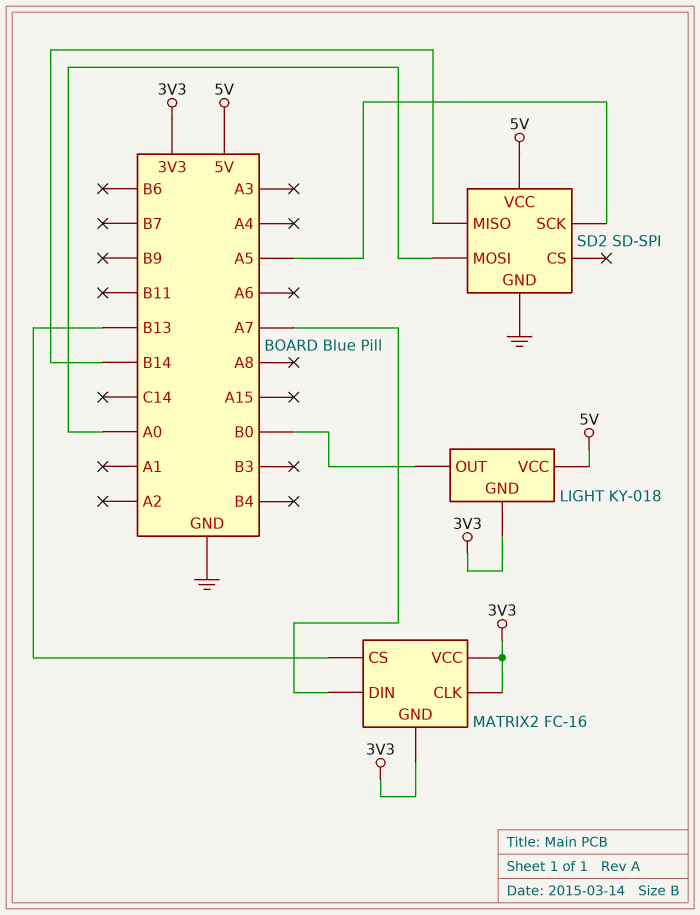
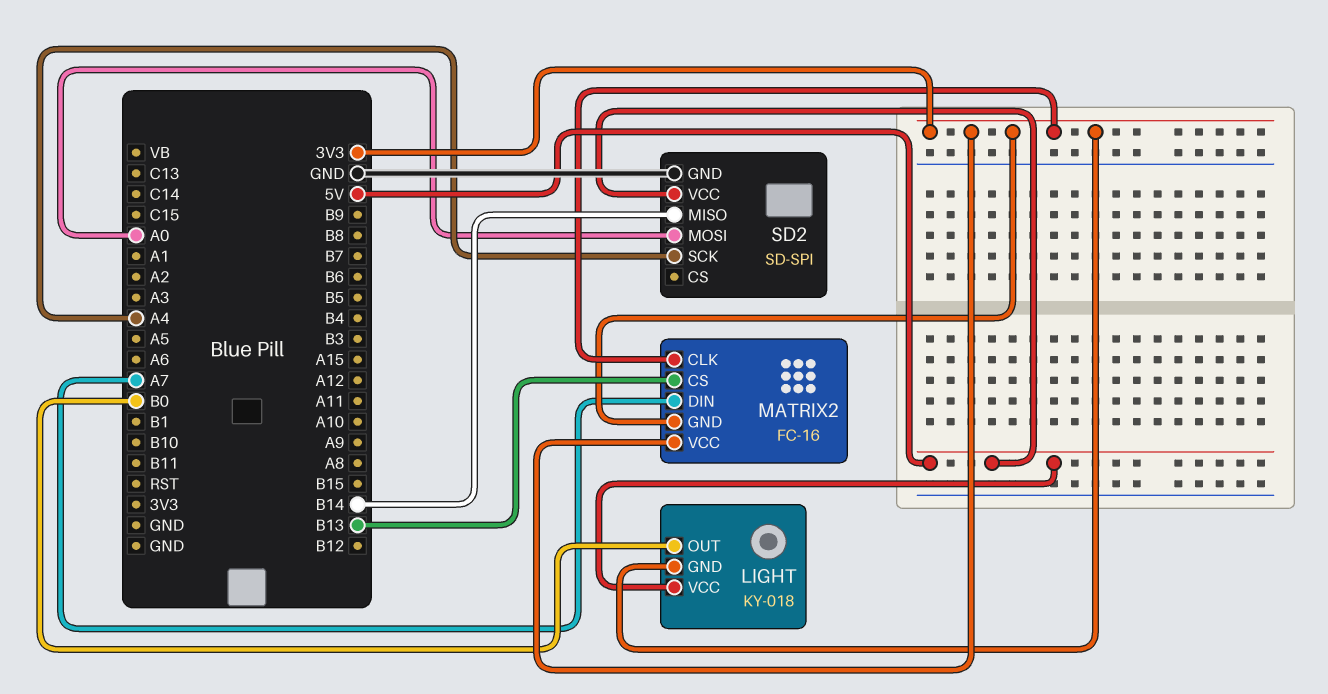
SD2 pin SCK: A5 -> A4

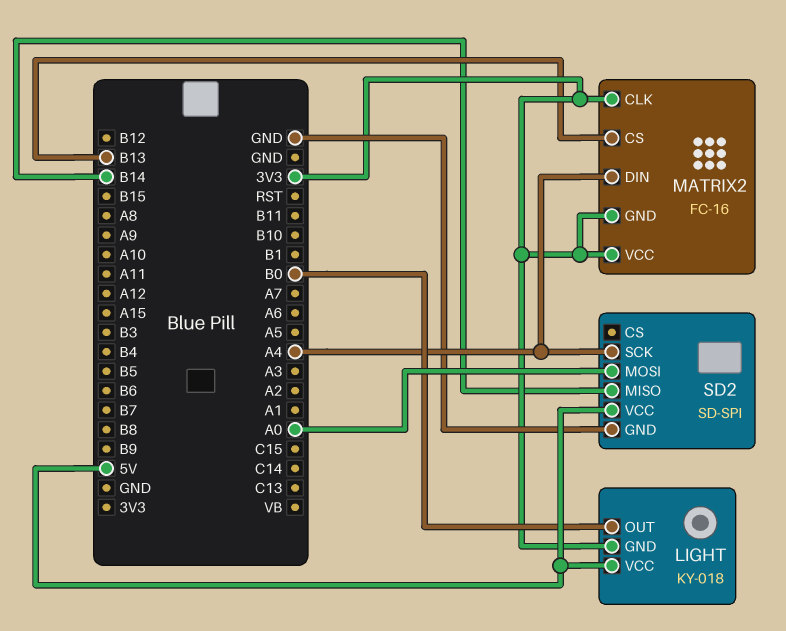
MATRIX2 pin DIN: A7 -> A4

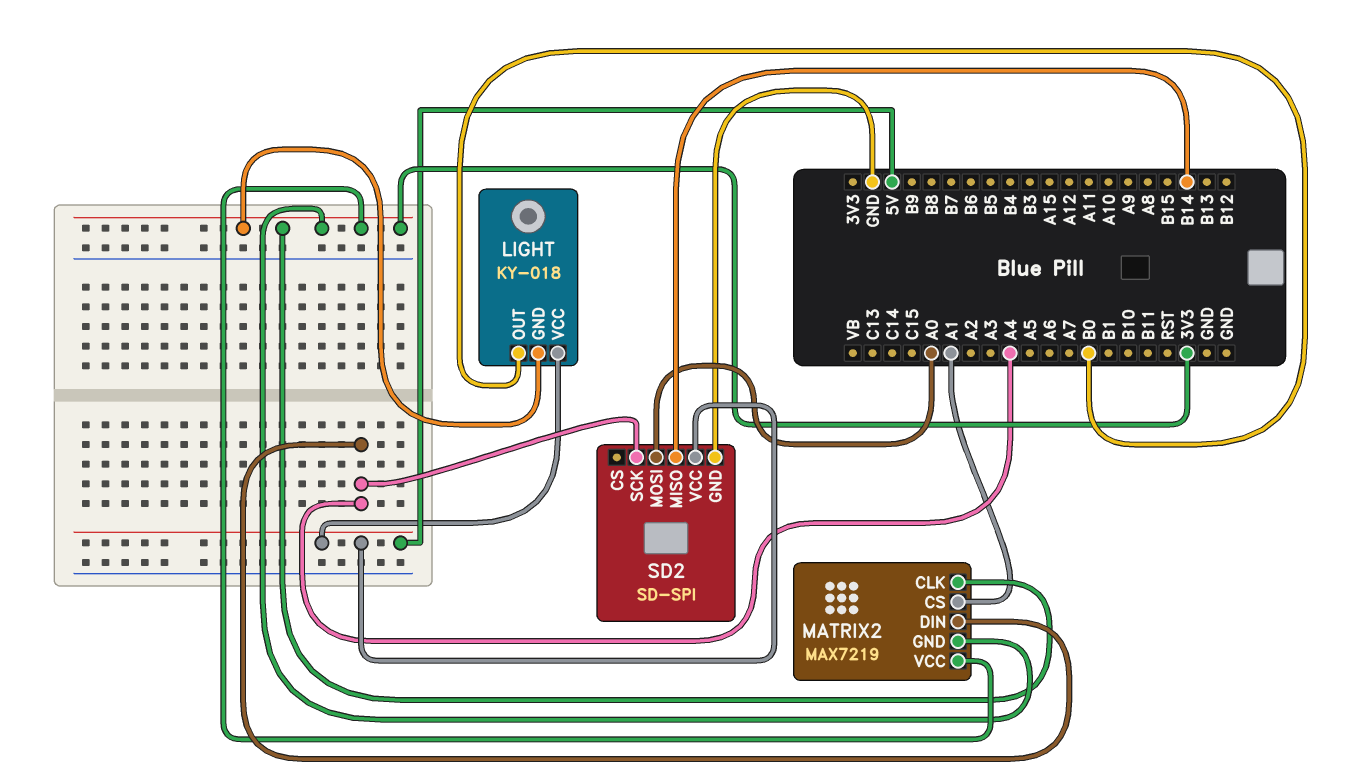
MATRIX2: FC-16 -> MAX7219
MATRIX2 pin CS: B13 -> A1

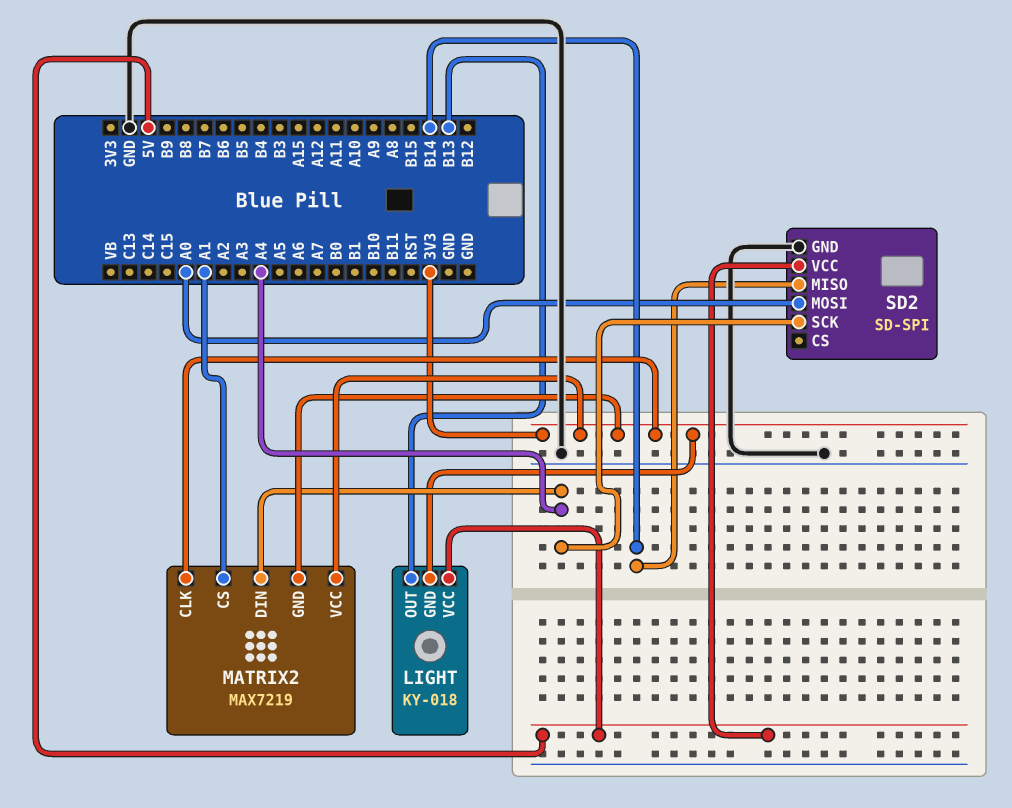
LIGHT pin OUT: B0 -> B13

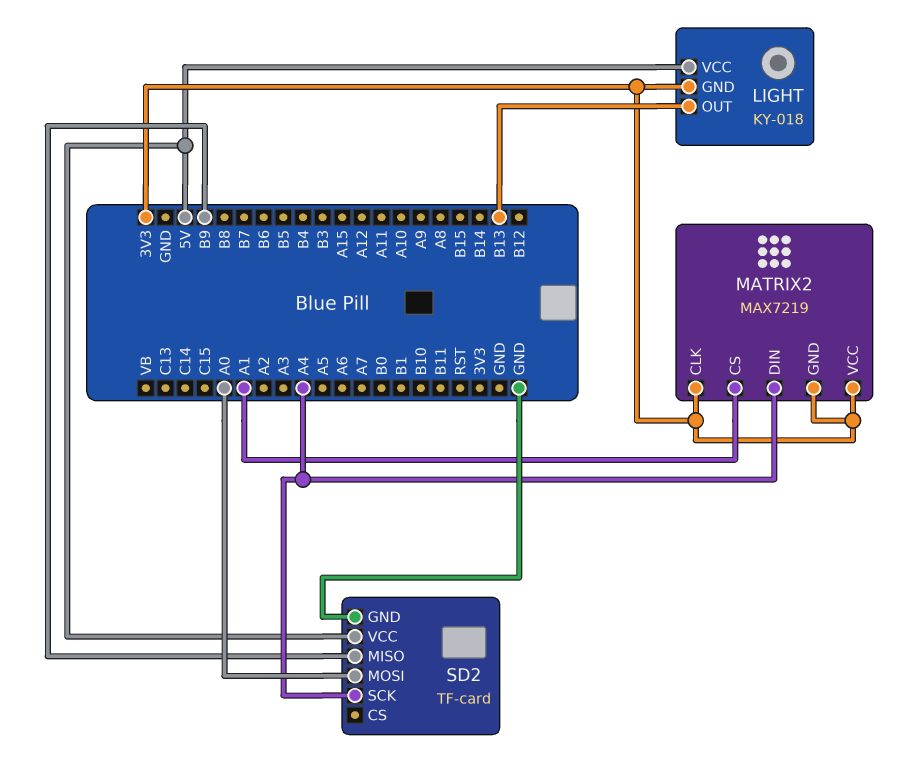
SD2: SD-SPI -> TF-card
SD2 pin MISO: B14 -> B9

